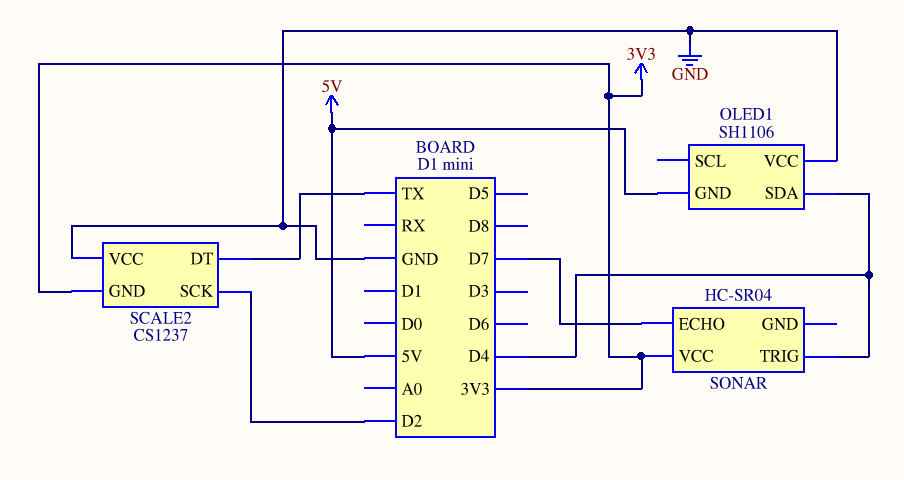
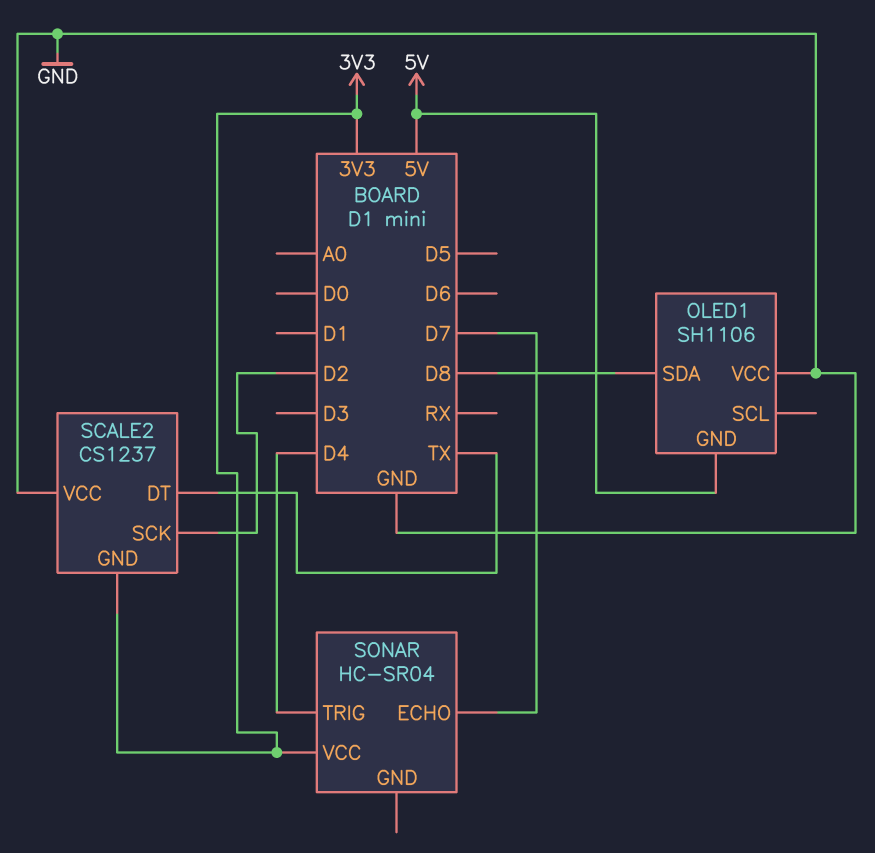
OLED1 pin SDA: D4 -> D8

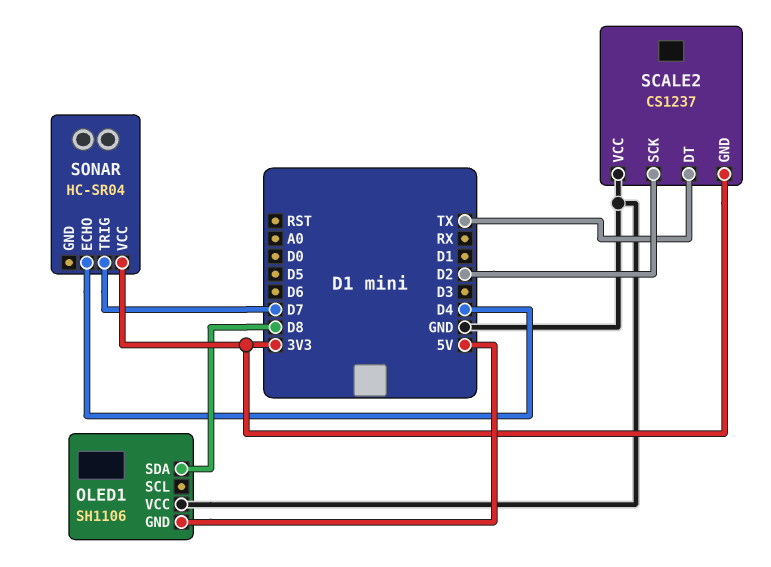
SONAR pin ECHO: D7 -> D4
SONAR pin TRIG: D4 -> D7

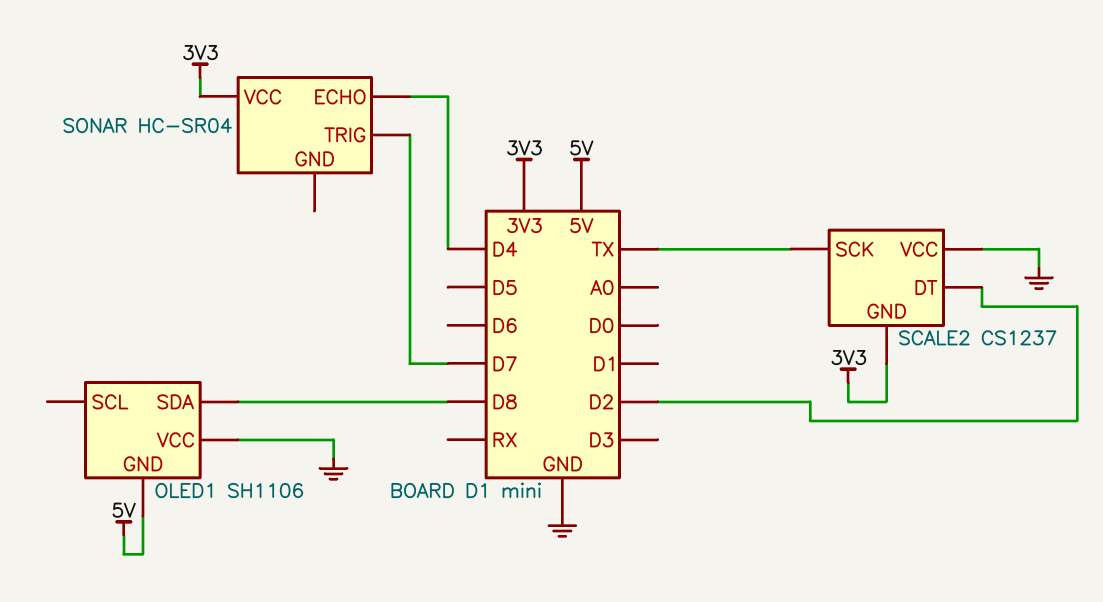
SCALE2 pin DT: TX -> D2
SCALE2 pin SCK: D2 -> TX

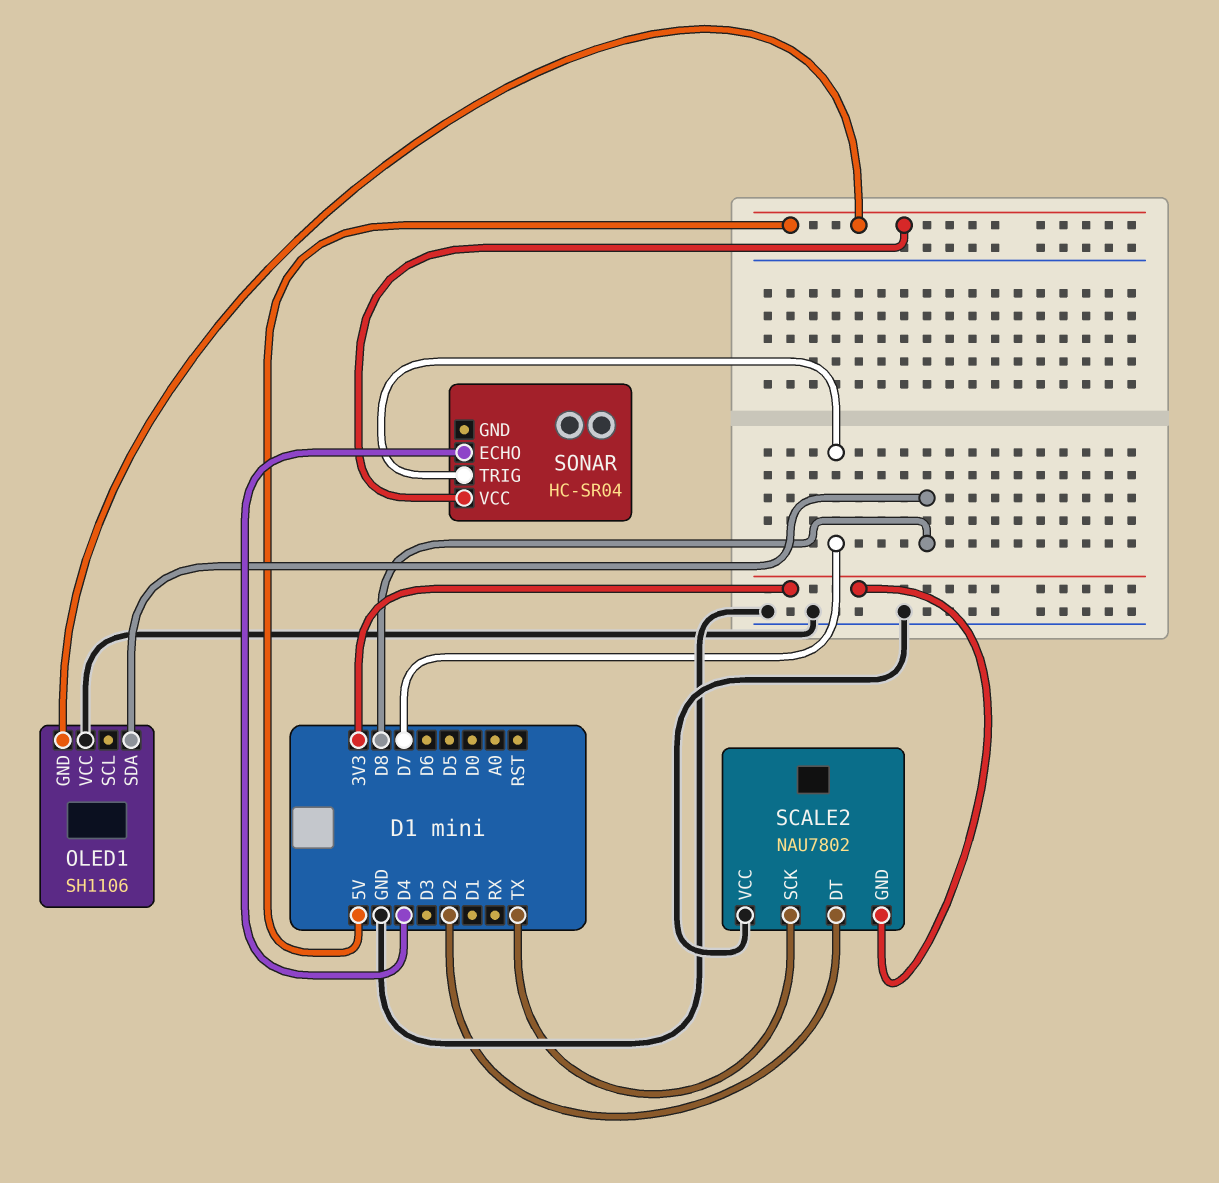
SCALE2: CS1237 -> NAU7802
SONAR pin VCC: 3V3 -> 5V

